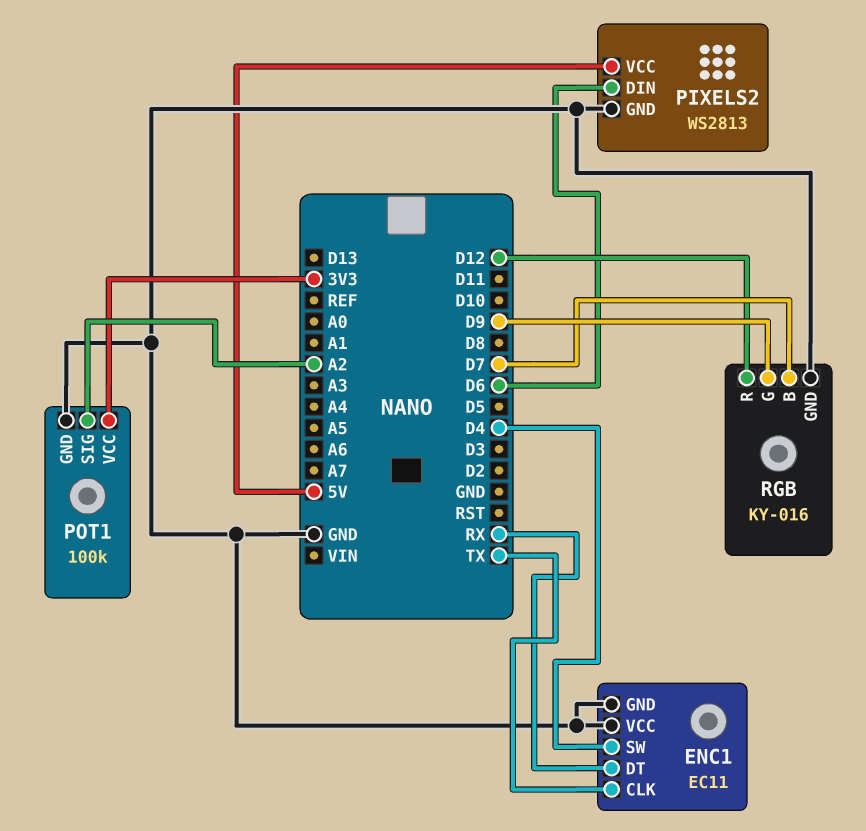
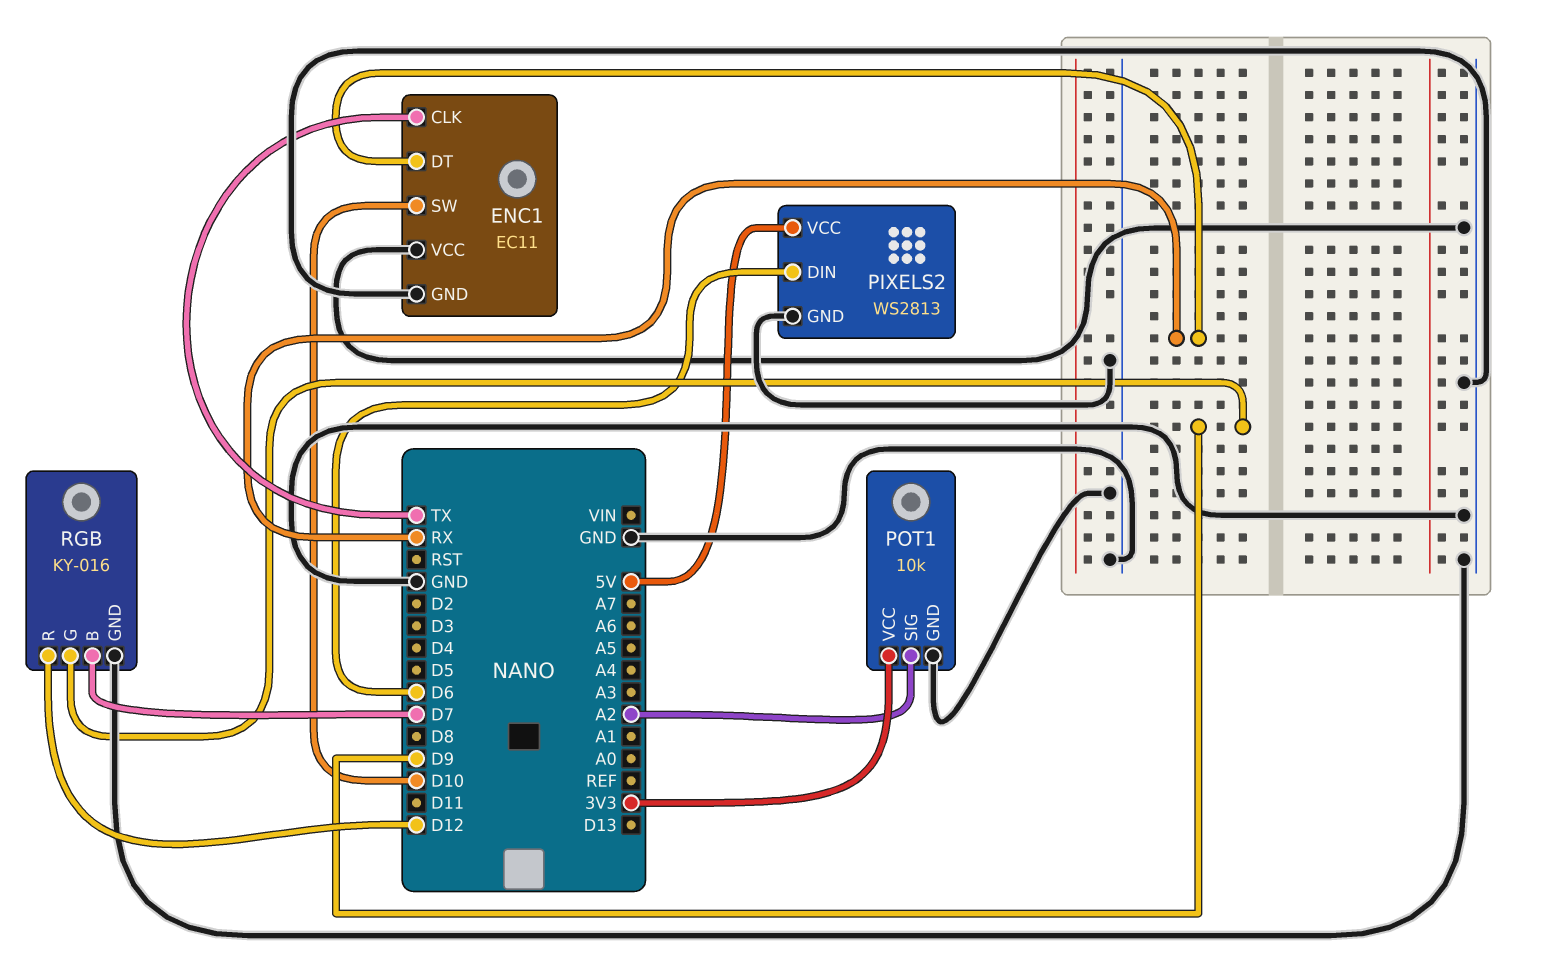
ENC1 pin SW: D4 -> D10
POT1: 100k -> 10k

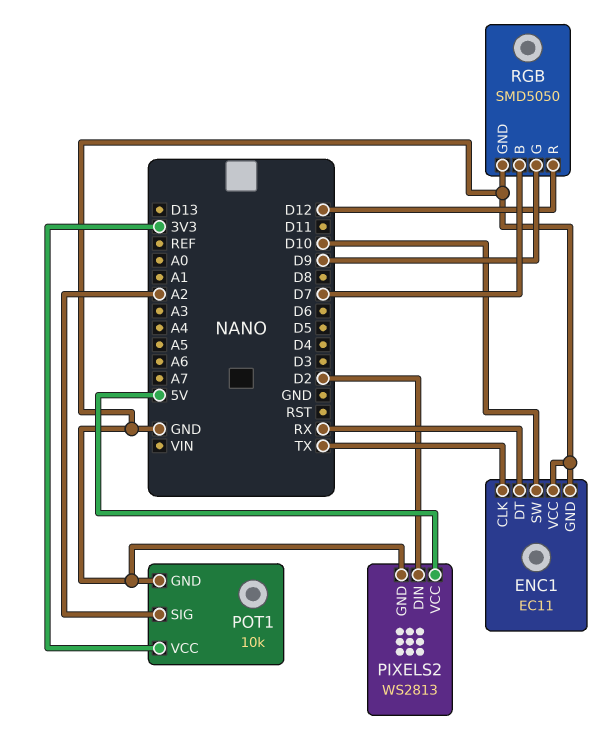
PIXELS2 pin DIN: D6 -> D2
RGB: KY-016 -> SMD5050

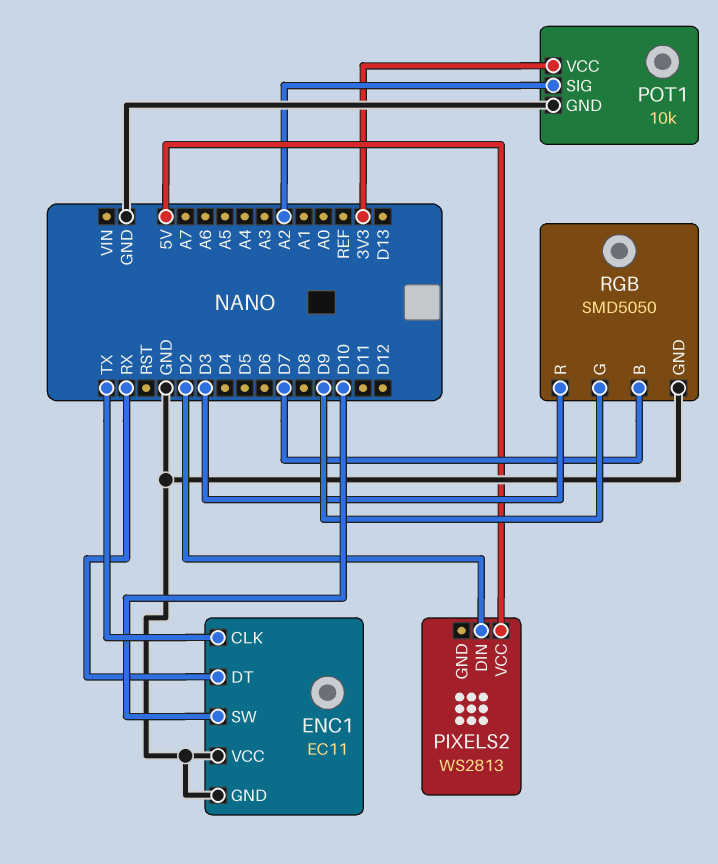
PIXELS2 pin GND: GND -> none
RGB pin R: D12 -> D3

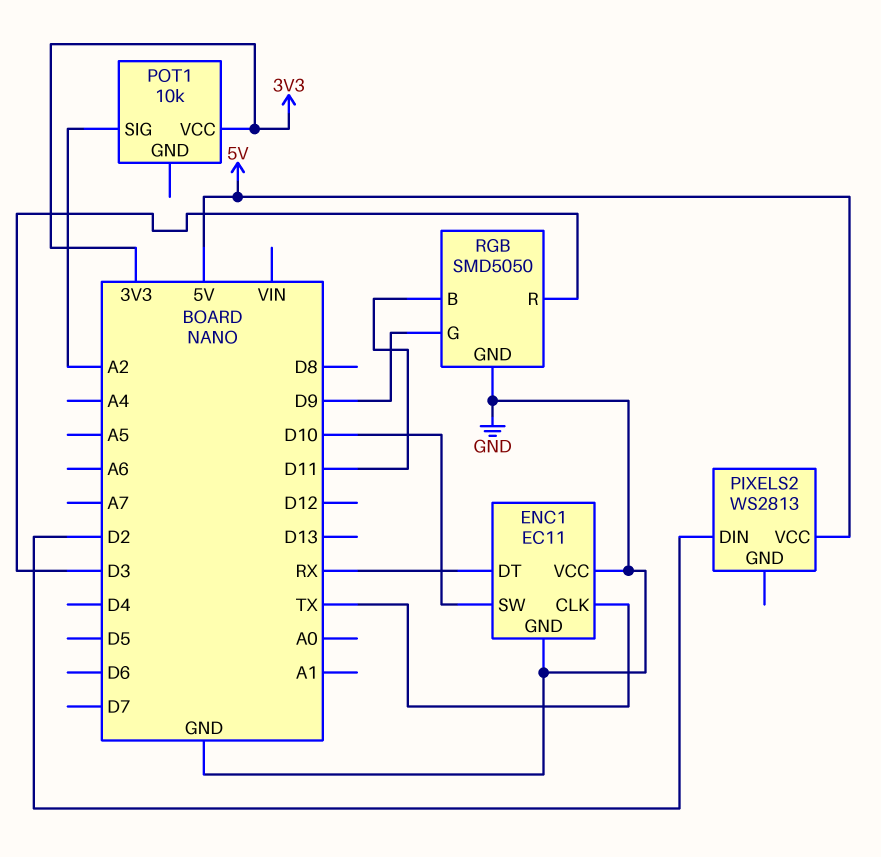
POT1 pin GND: GND -> none
RGB pin B: D7 -> D11

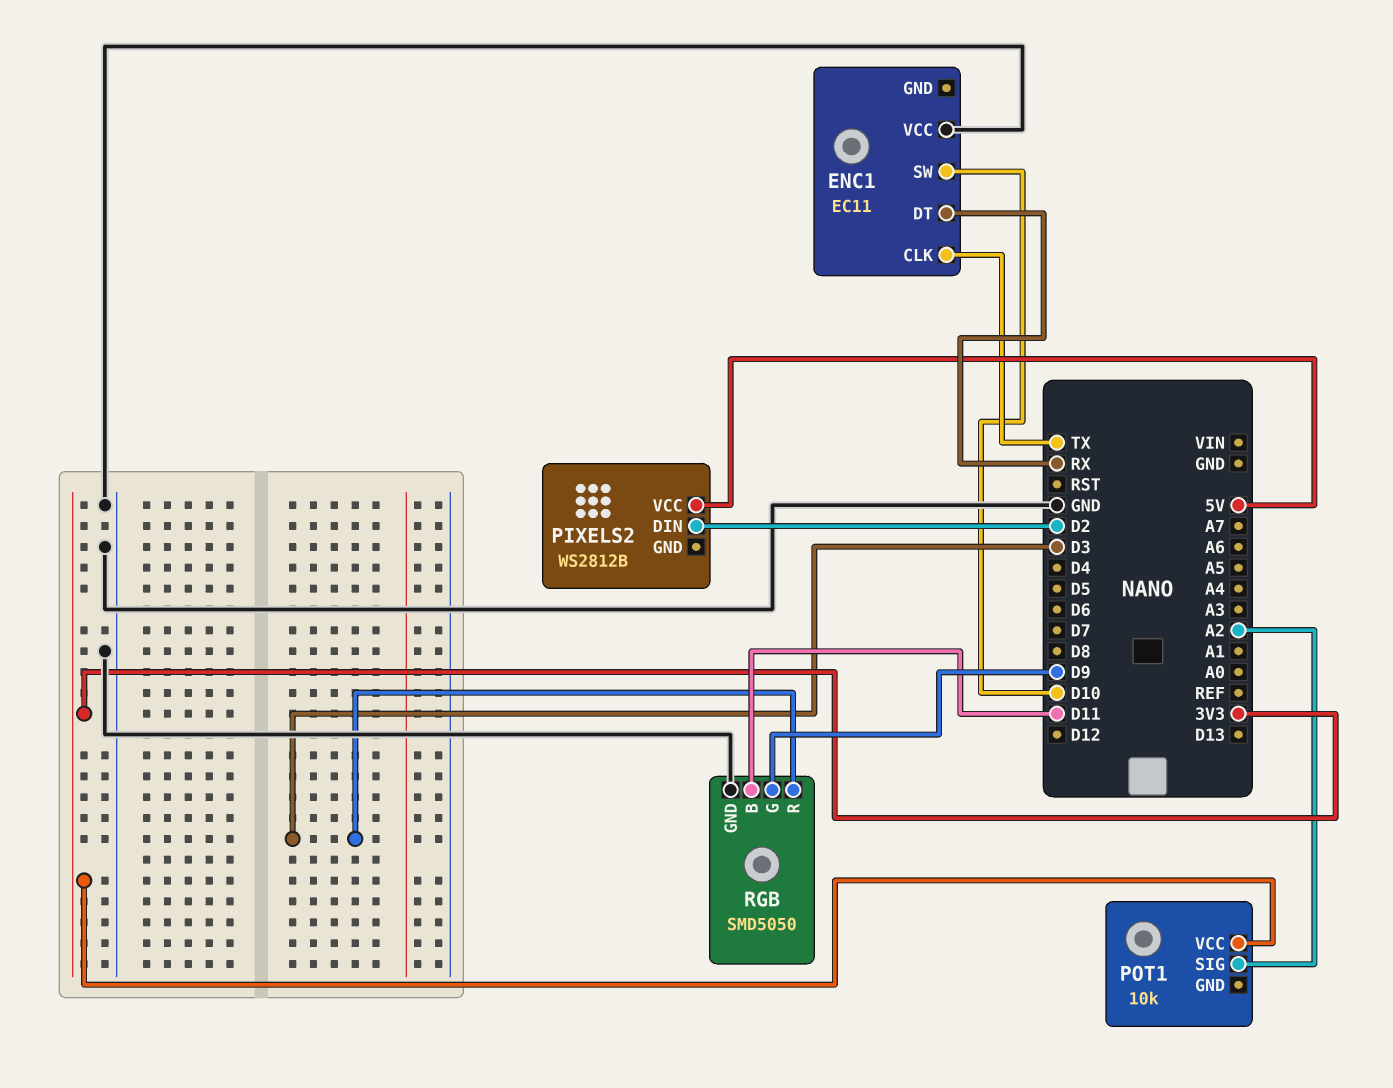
ENC1 pin GND: GND -> none
PIXELS2: WS2813 -> WS2812B

